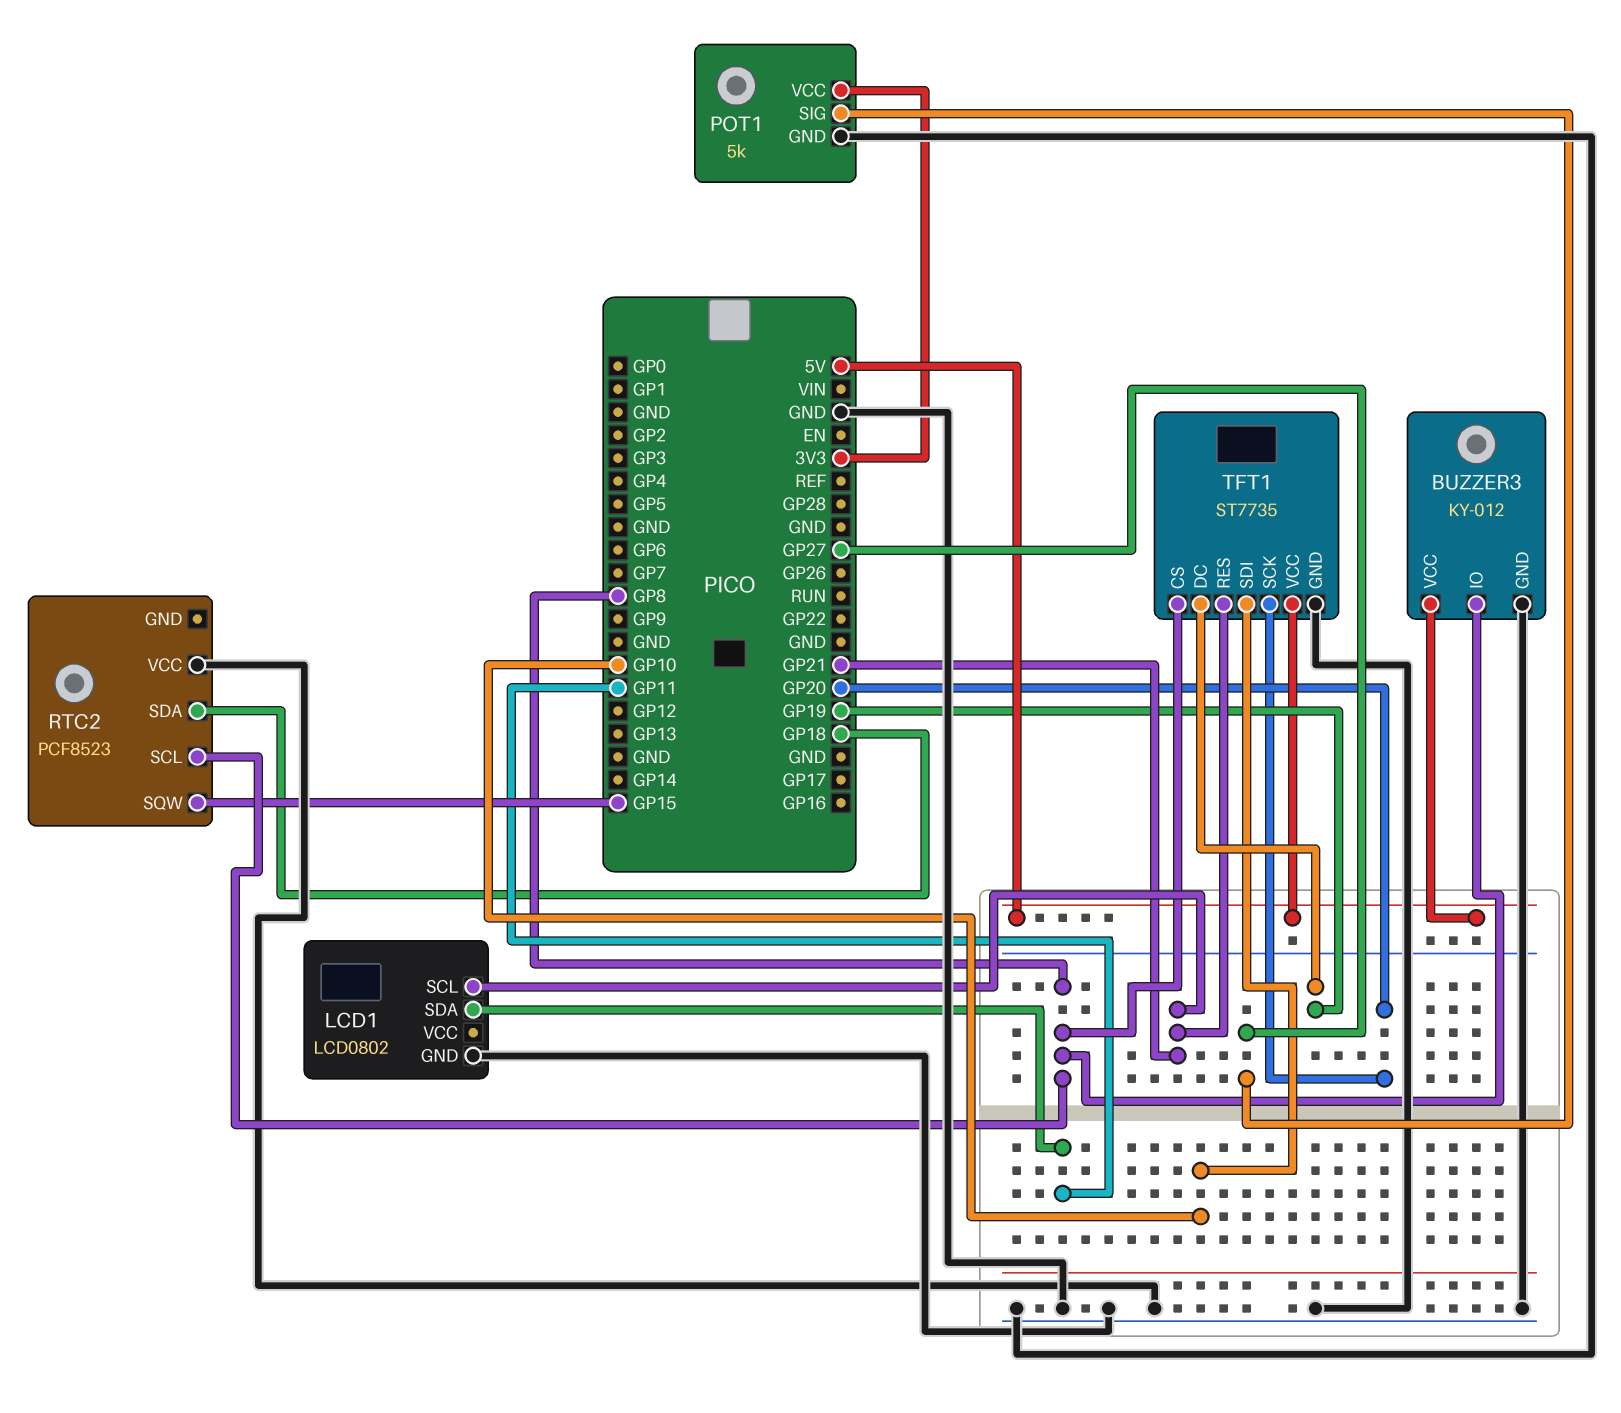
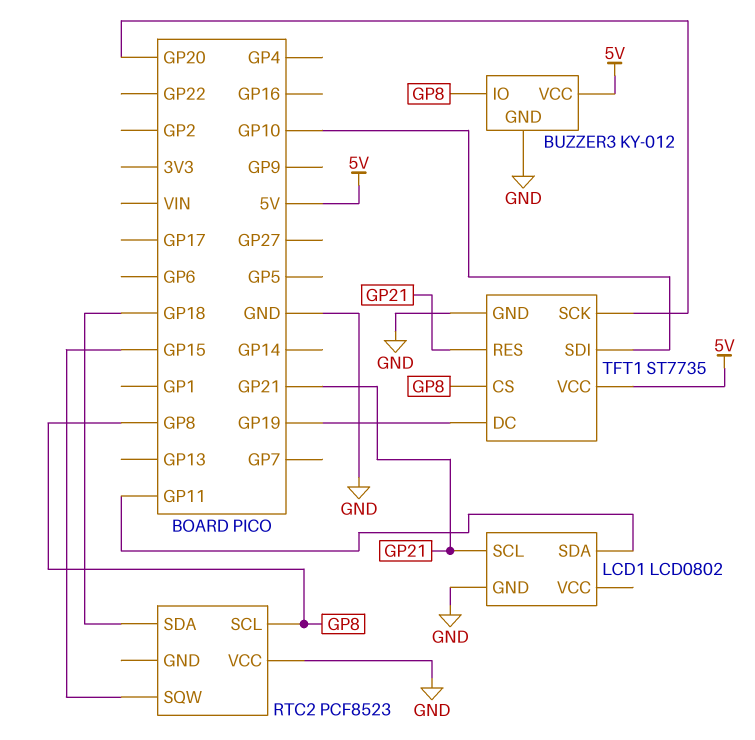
POT1: 5k -> none
POT1 pin GND: GND -> none
POT1 pin SIG: GP27 -> none
POT1 pin VCC: 3V3 -> none

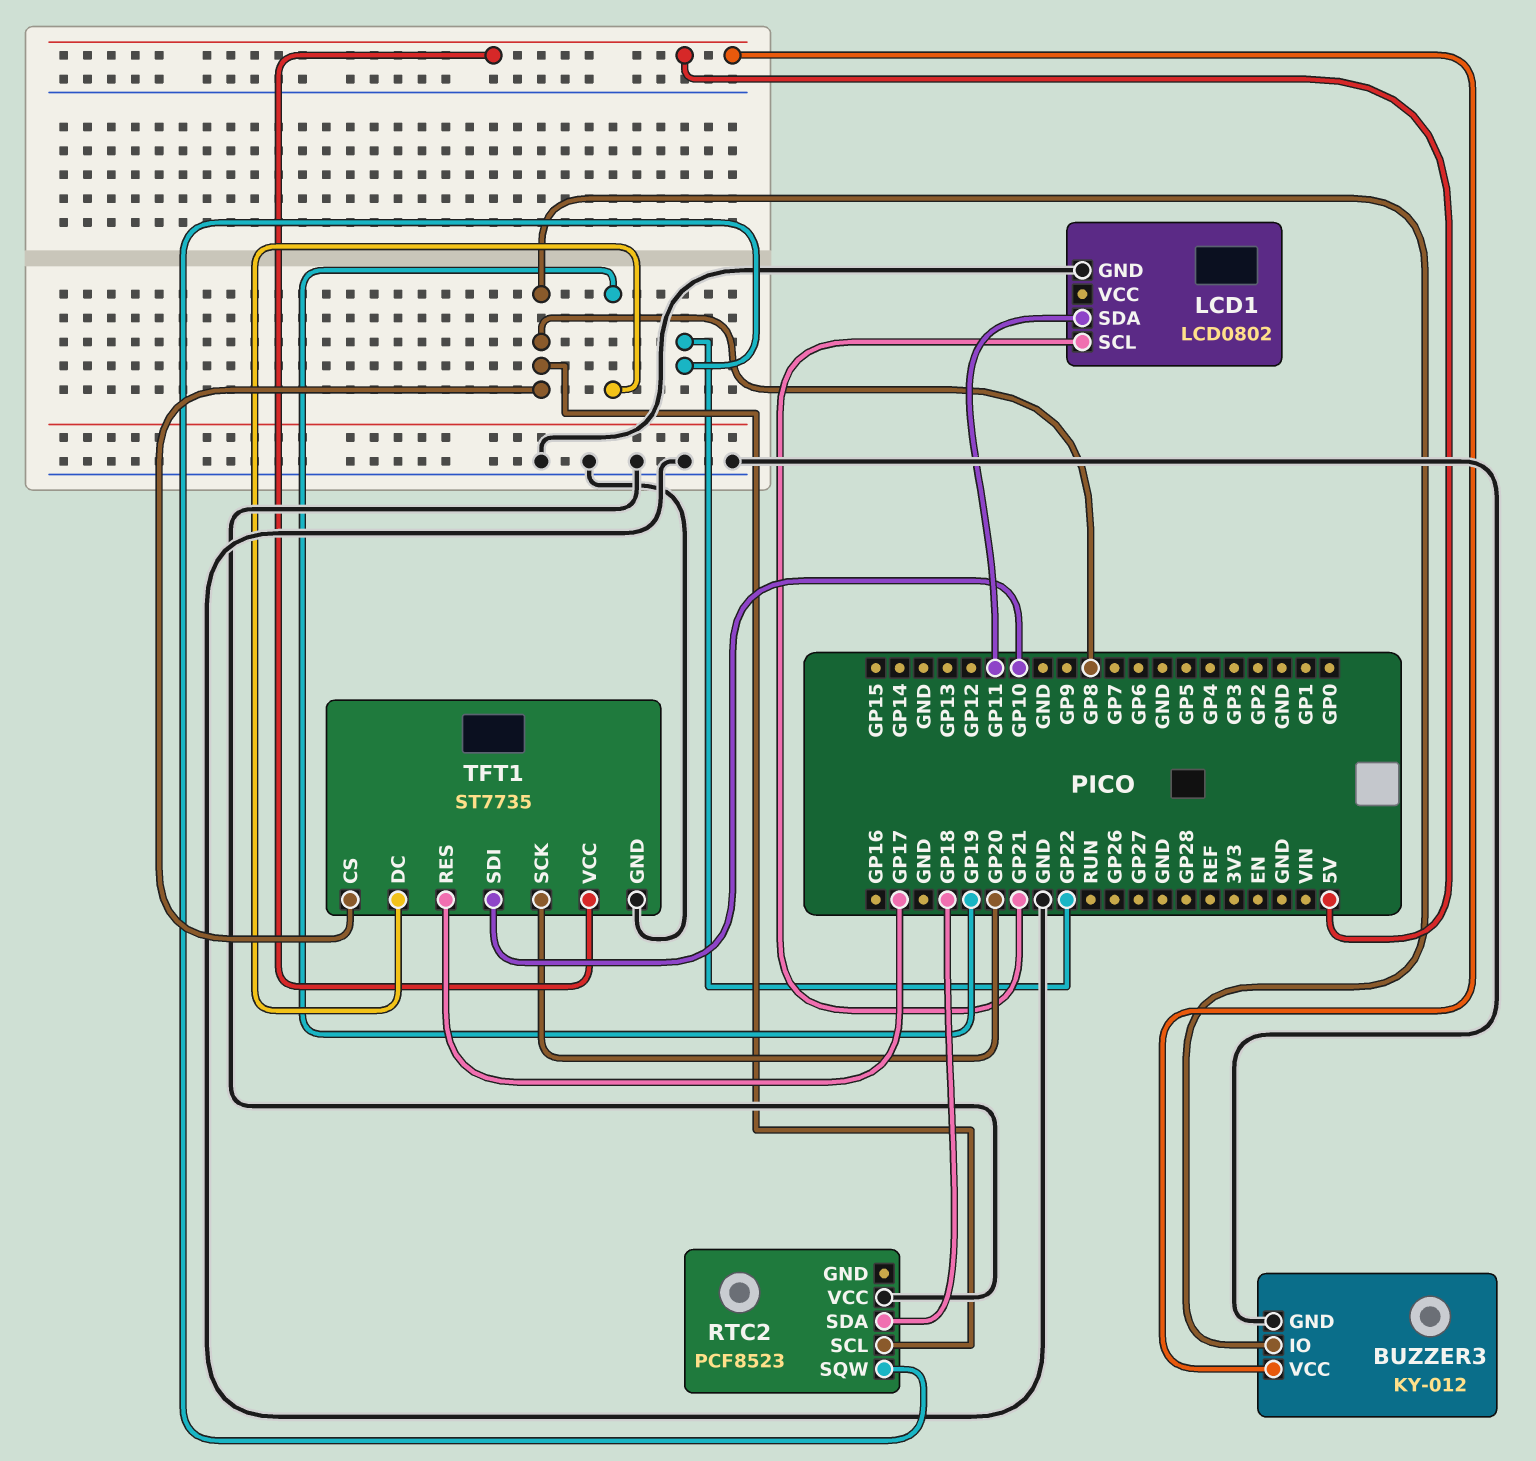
RTC2 pin SQW: GP15 -> GP22
TFT1 pin RES: GP21 -> GP17

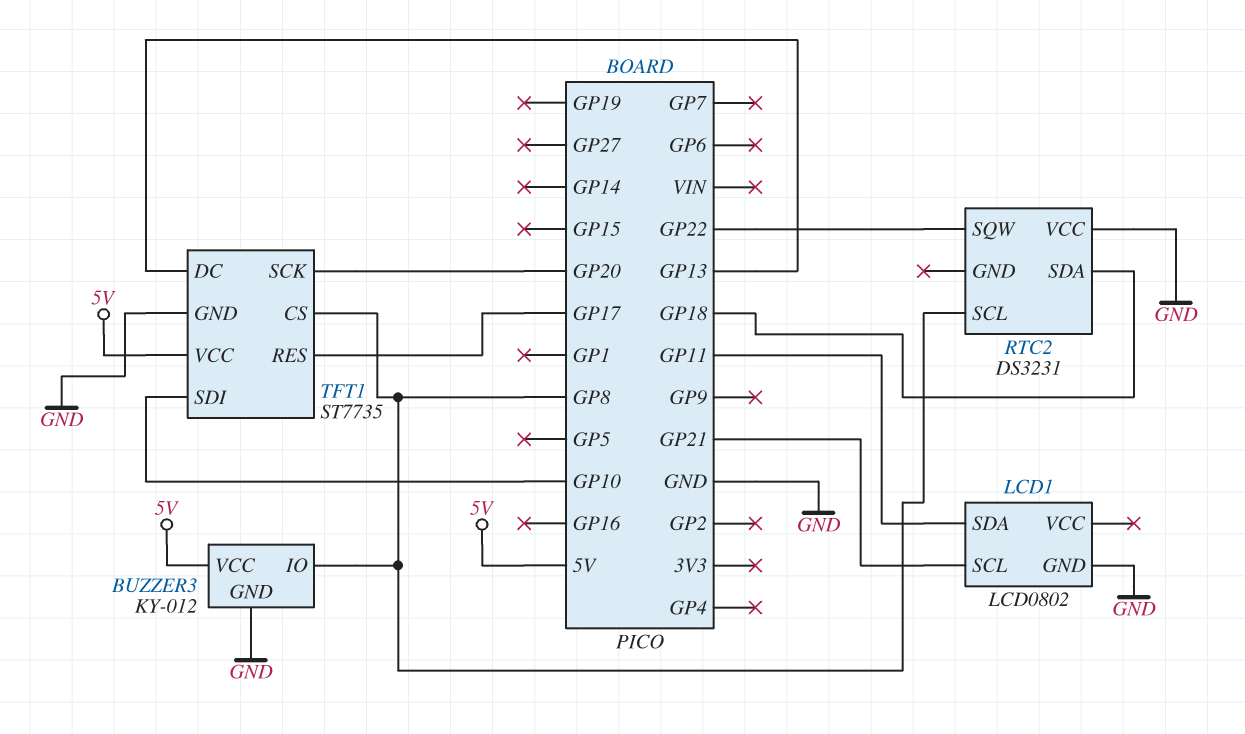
RTC2: PCF8523 -> DS3231
TFT1 pin DC: GP19 -> GP13

